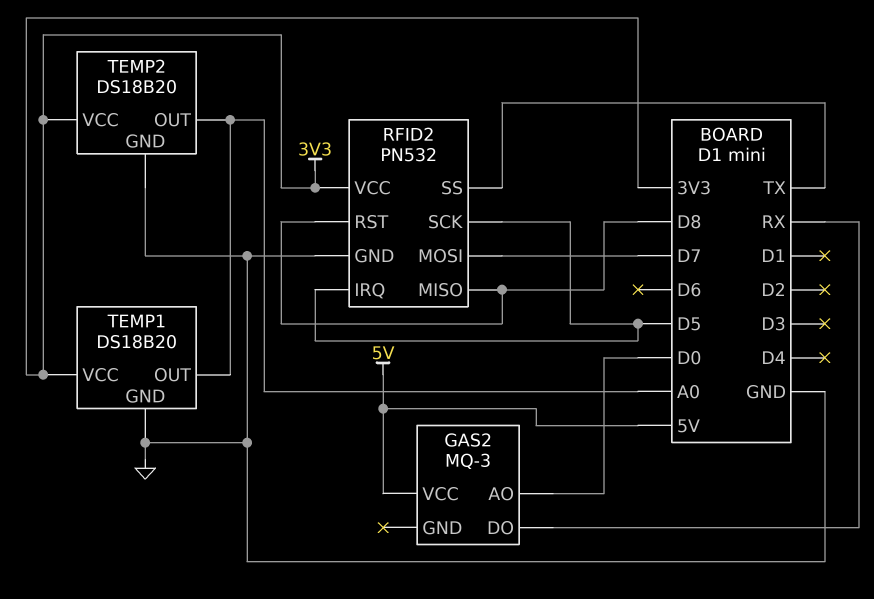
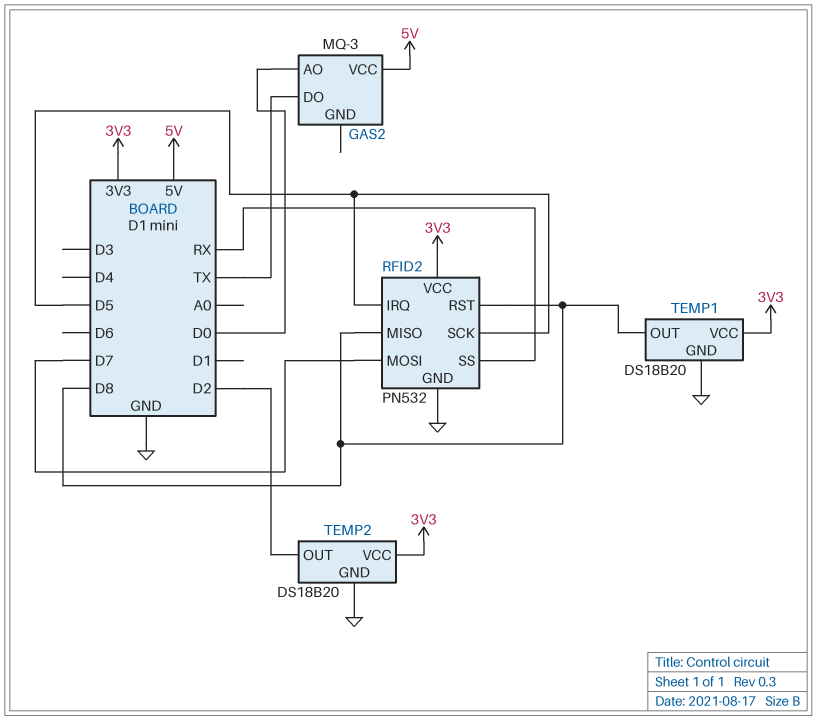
GAS2 pin DO: RX -> TX
RFID2 pin SS: TX -> RX
TEMP1 pin OUT: A0 -> D8
TEMP2 pin OUT: A0 -> D2

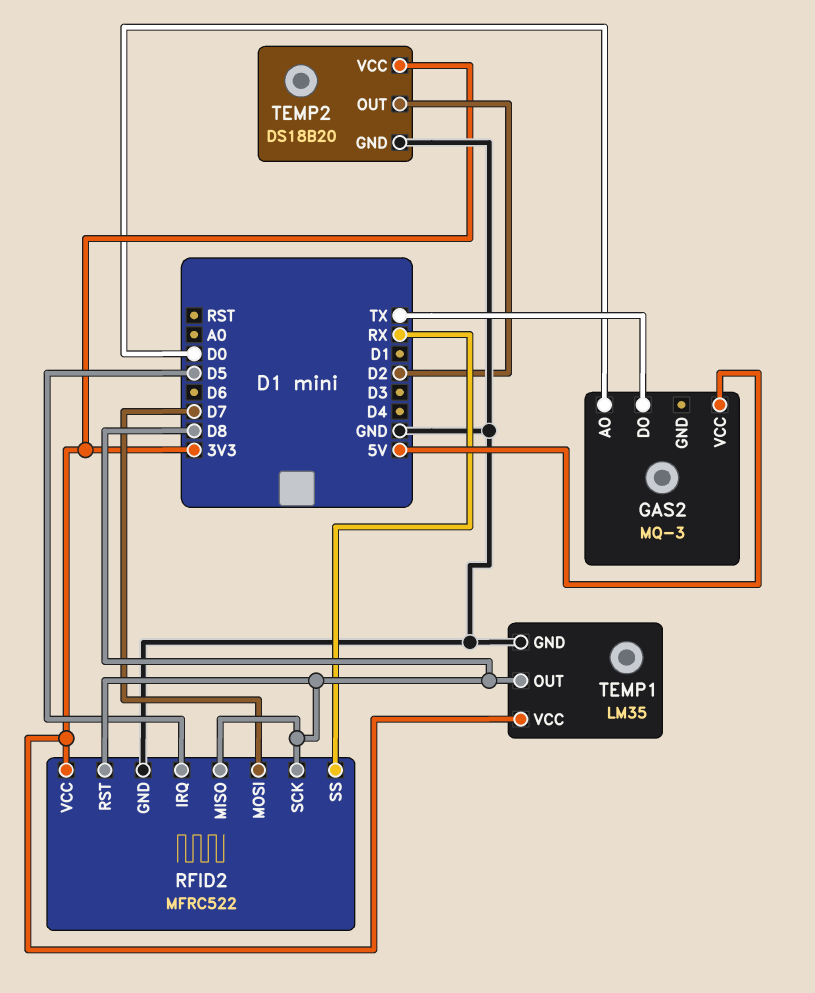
RFID2: PN532 -> MFRC522
RFID2 pin SCK: D5 -> D8
TEMP1: DS18B20 -> LM35

